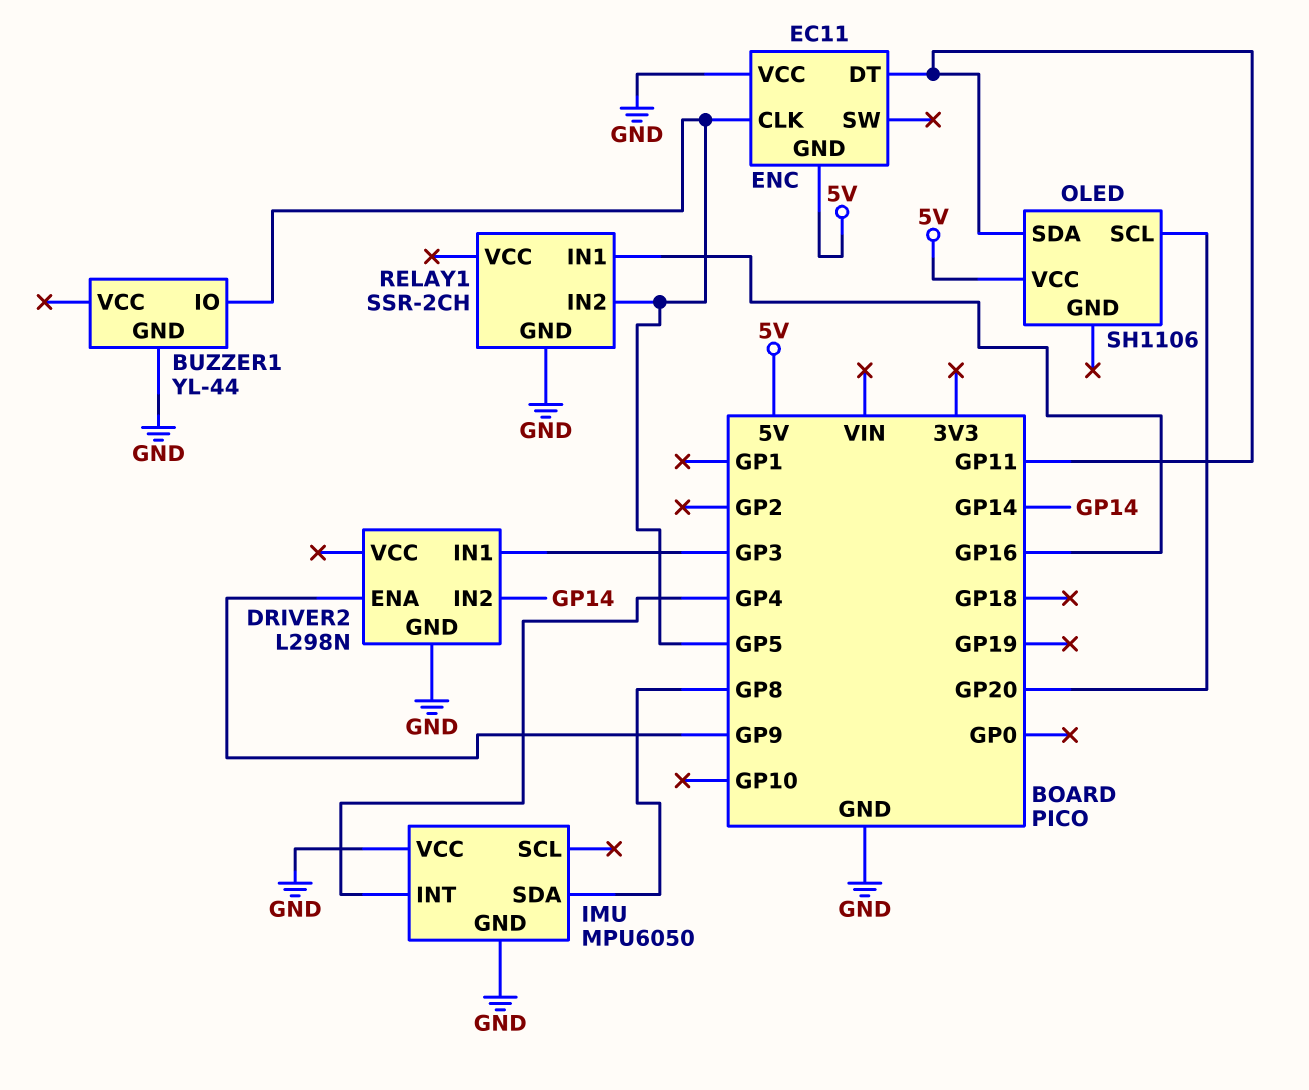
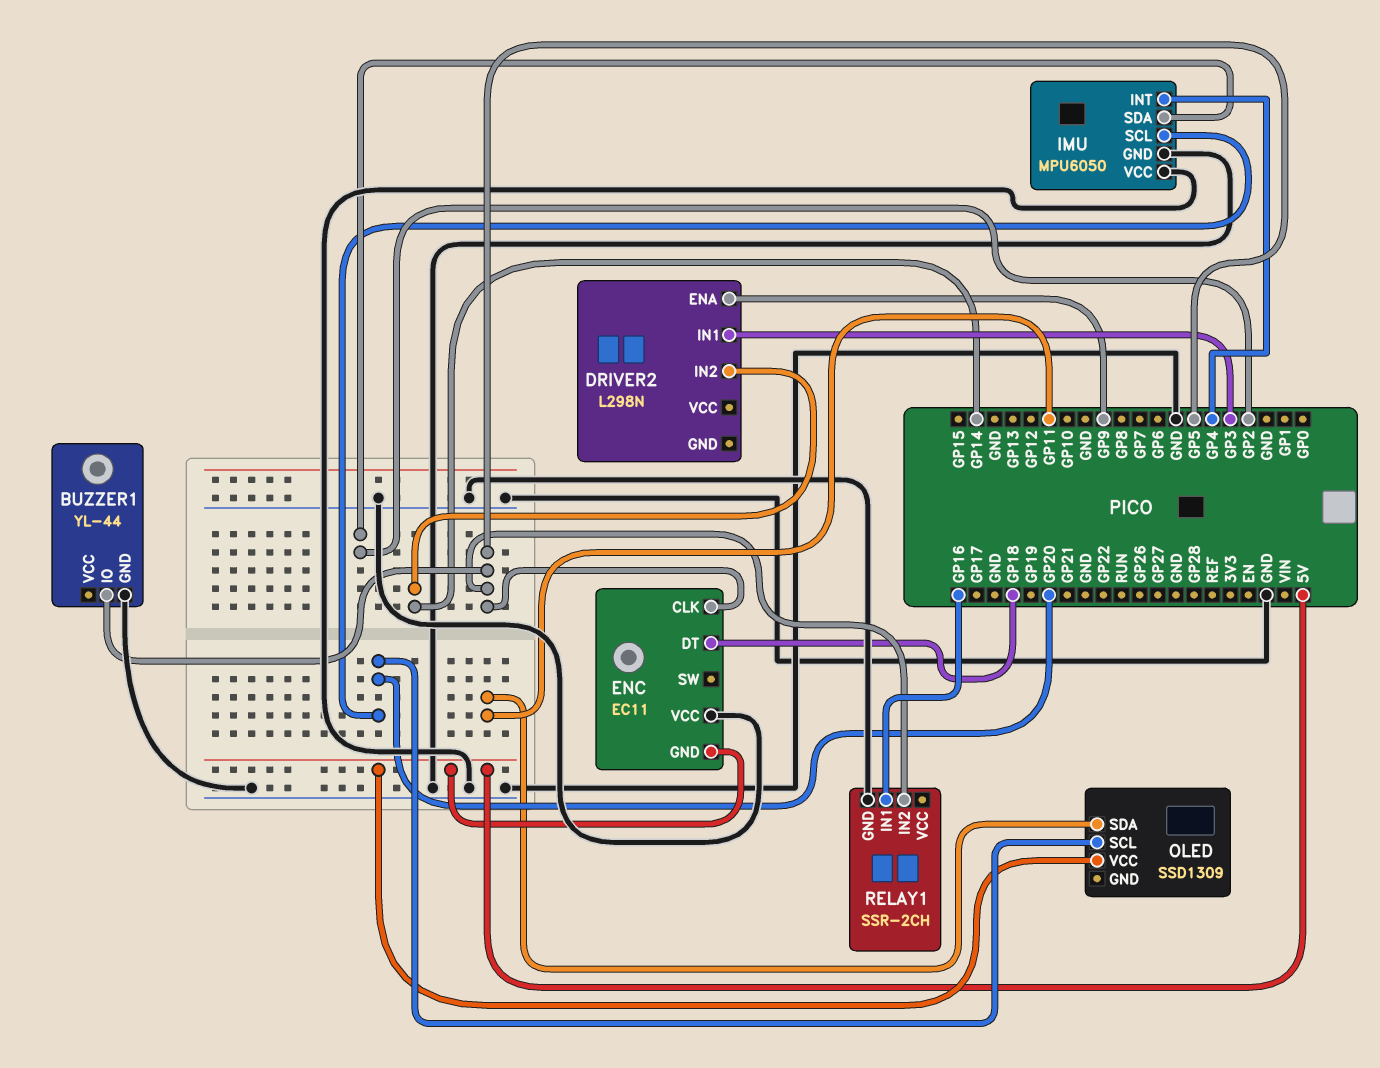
DRIVER2 pin GND: GND -> none
ENC pin DT: GP11 -> GP18
IMU pin SCL: none -> GP20
IMU pin SDA: GP8 -> GP2
OLED: SH1106 -> SSD1309

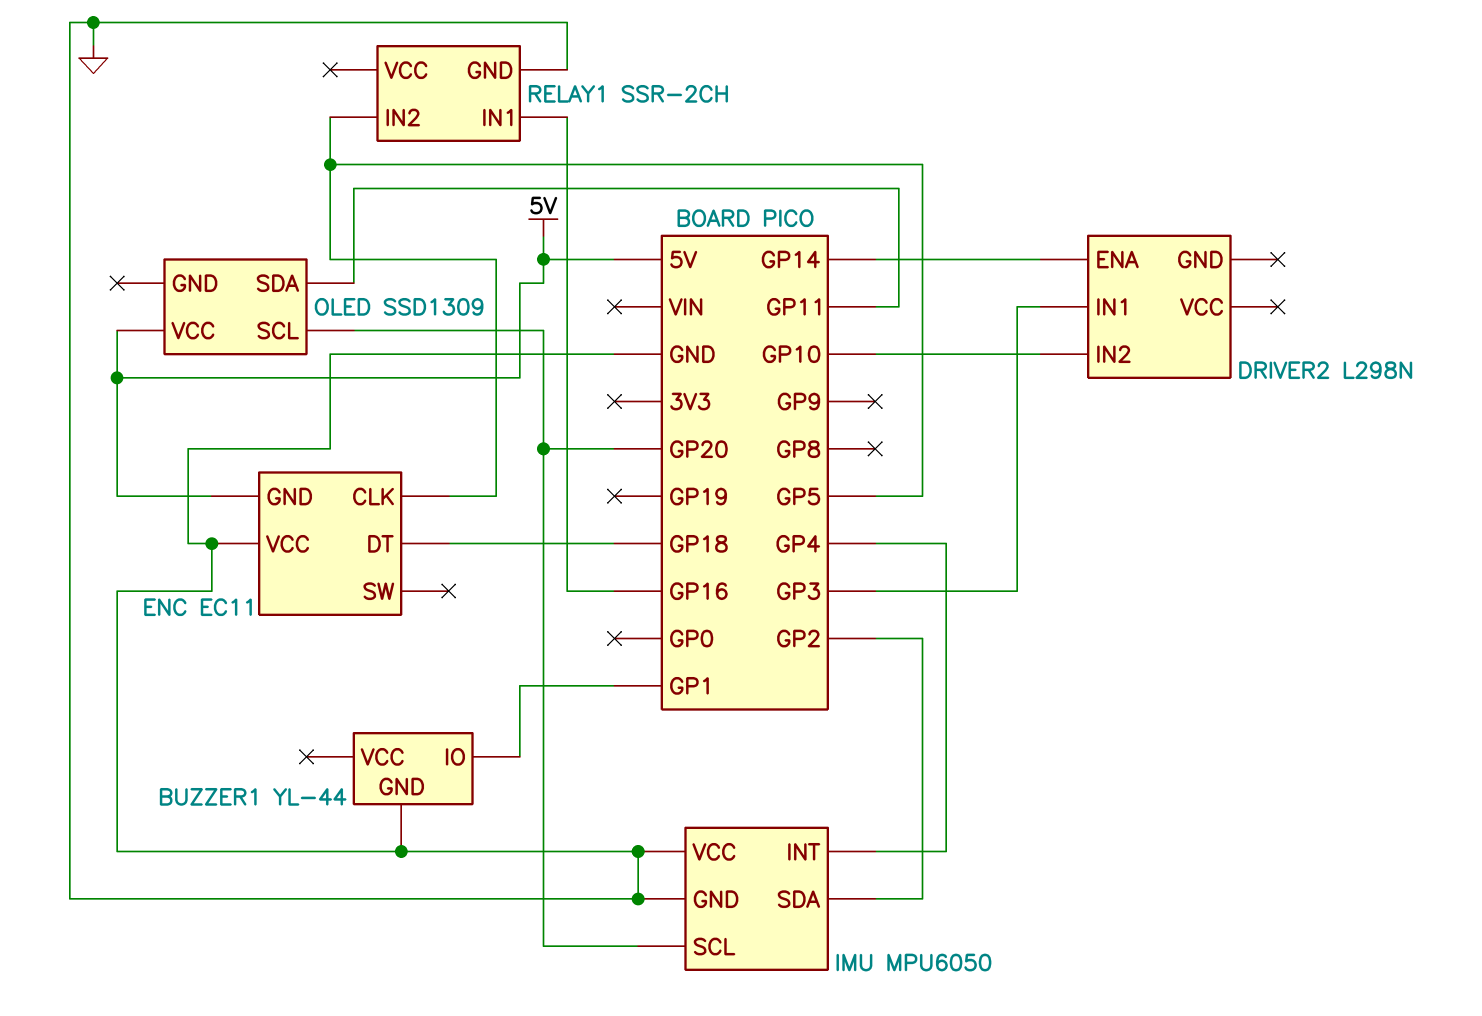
BUZZER1 pin IO: GP5 -> GP1
DRIVER2 pin ENA: GP9 -> GP14
DRIVER2 pin IN2: GP14 -> GP10

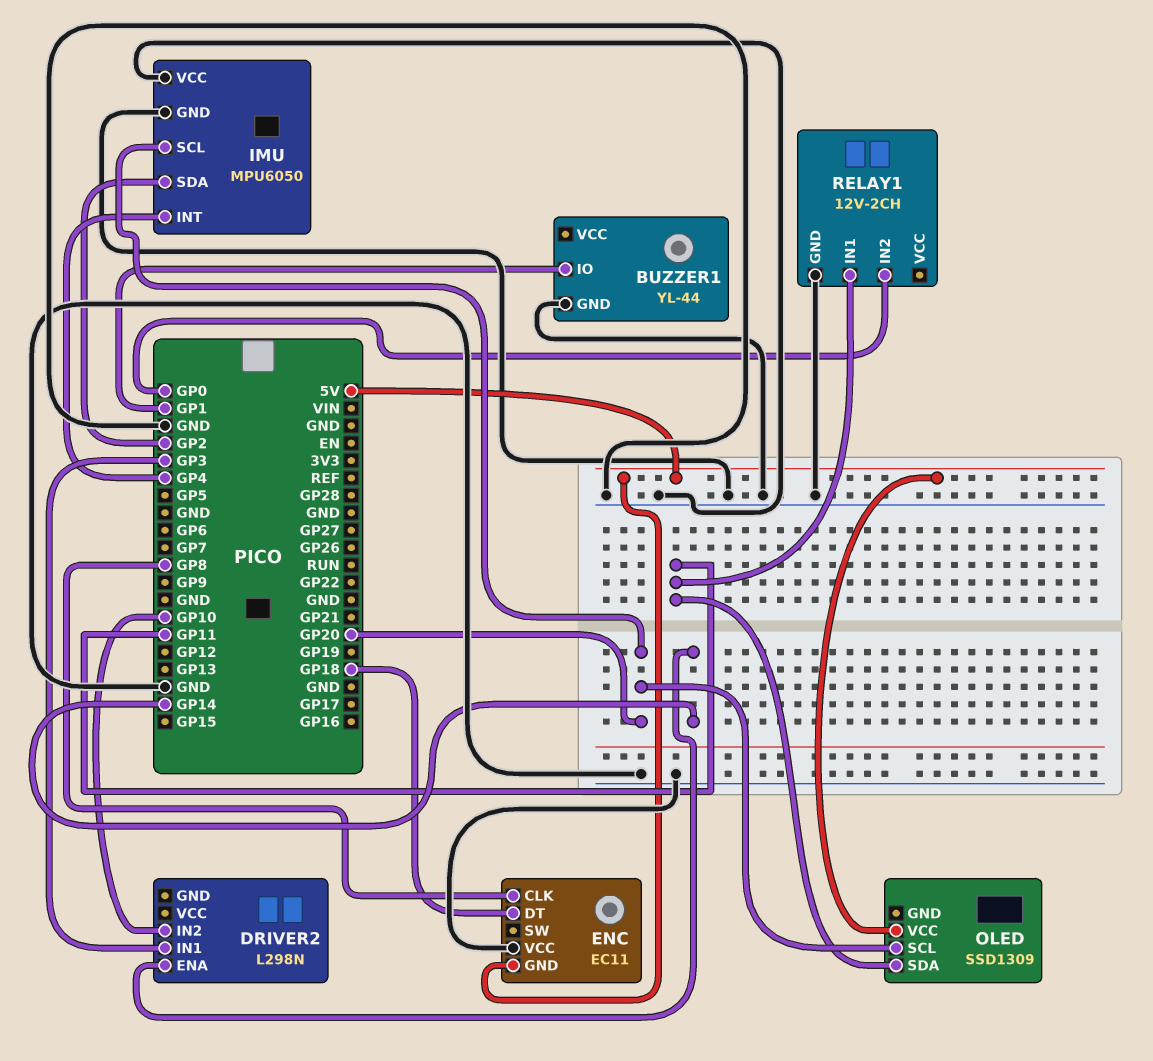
ENC pin CLK: GP5 -> GP8
RELAY1: SSR-2CH -> 12V-2CH
RELAY1 pin IN1: GP16 -> GP11
RELAY1 pin IN2: GP5 -> GP0

